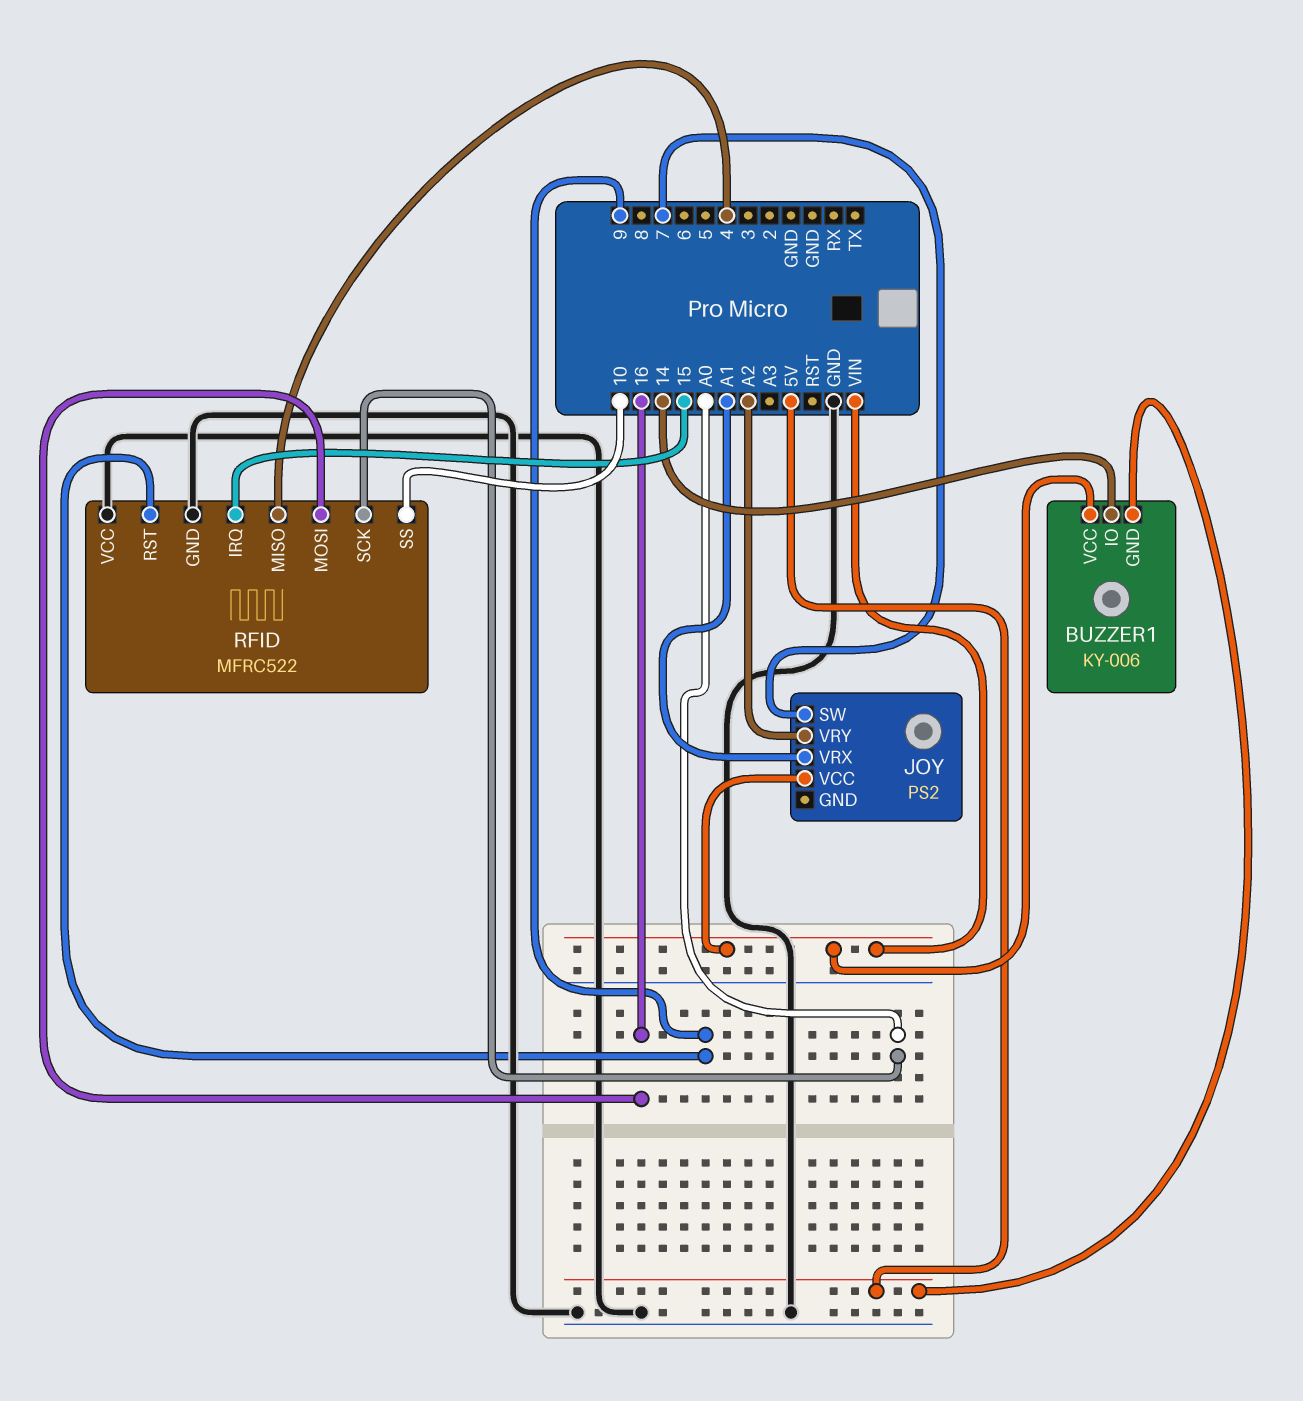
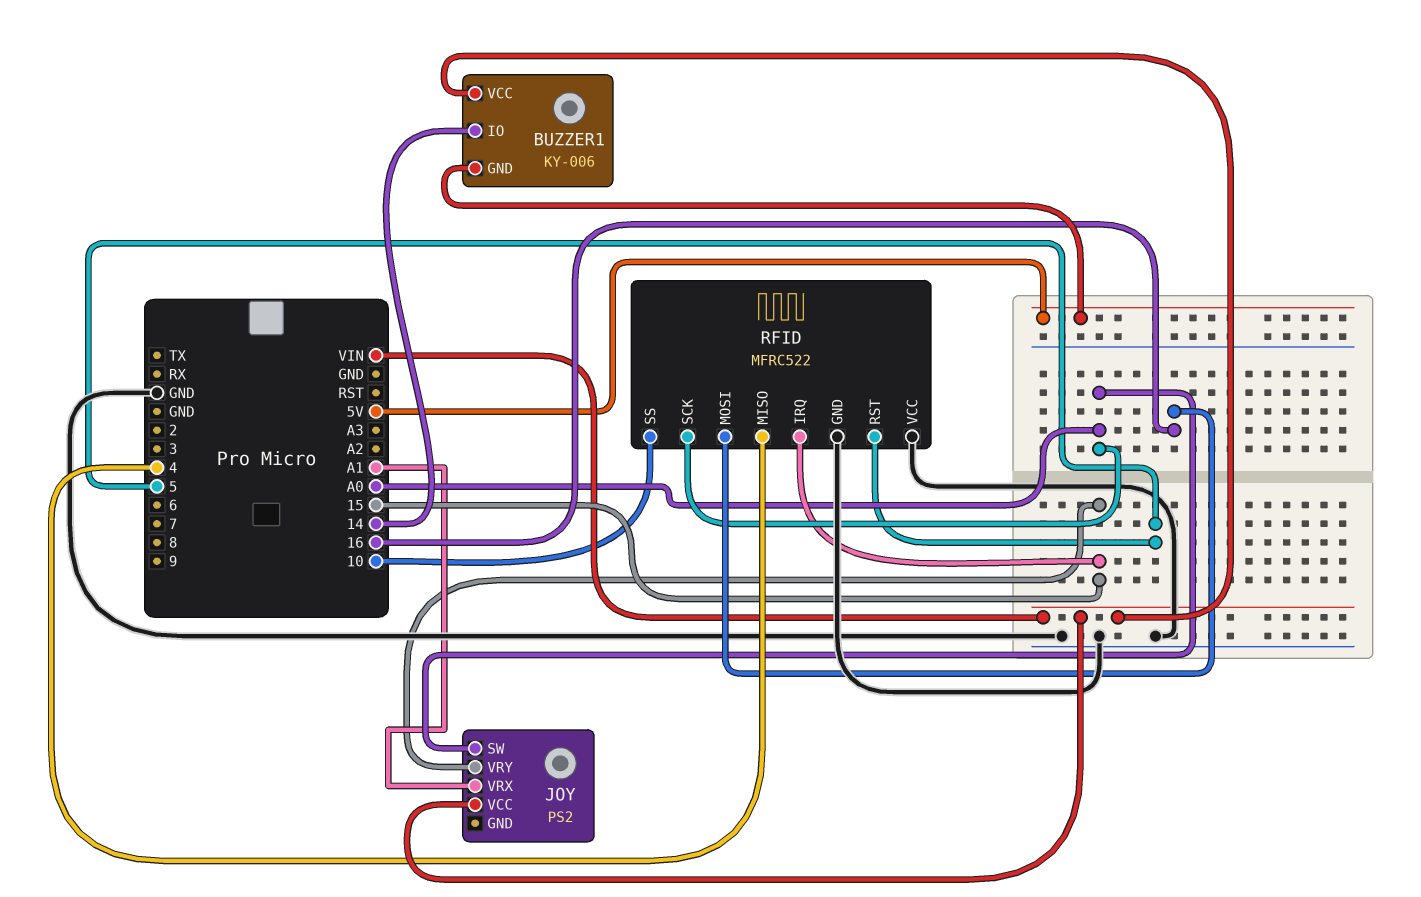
JOY pin SW: 7 -> A0
JOY pin VRY: A2 -> 15
RFID pin RST: 9 -> 5

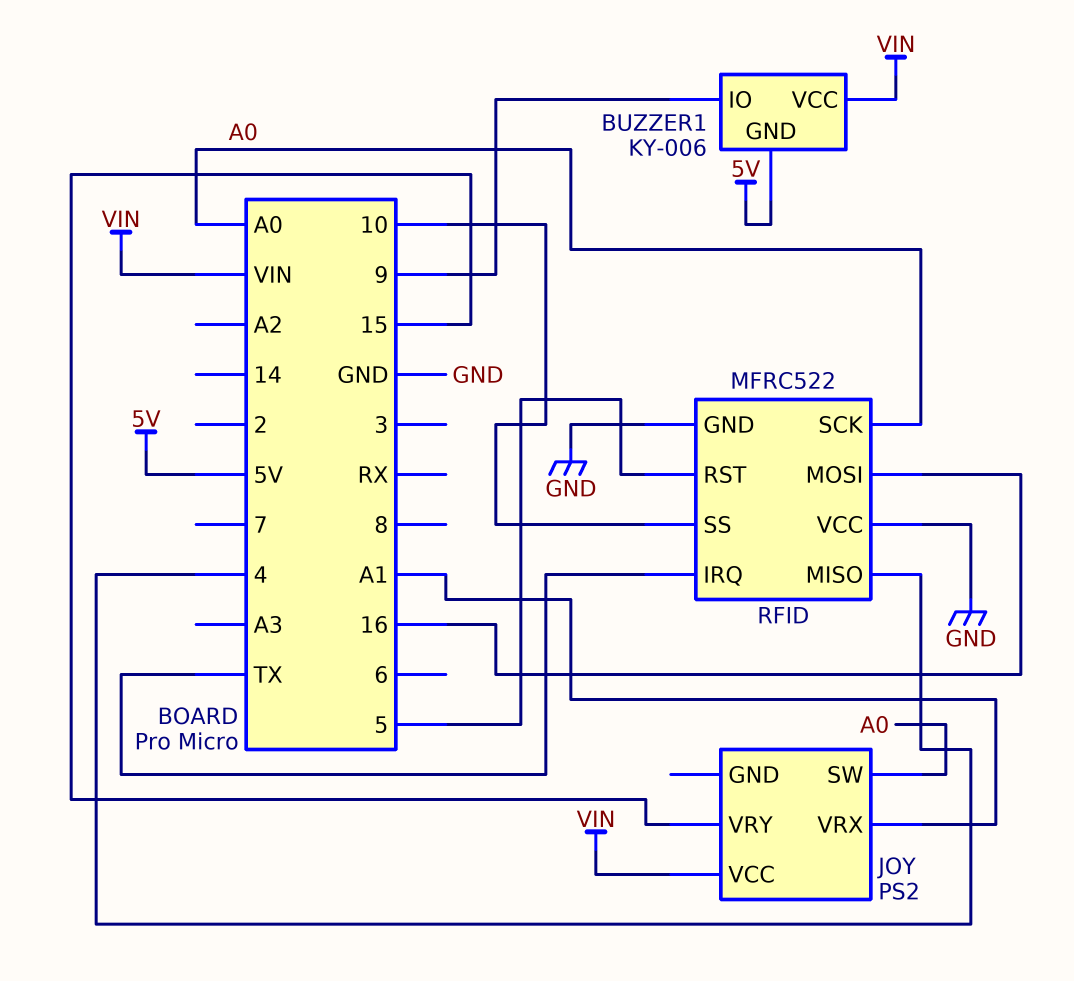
BUZZER1 pin IO: 14 -> 9
RFID pin IRQ: 15 -> TX

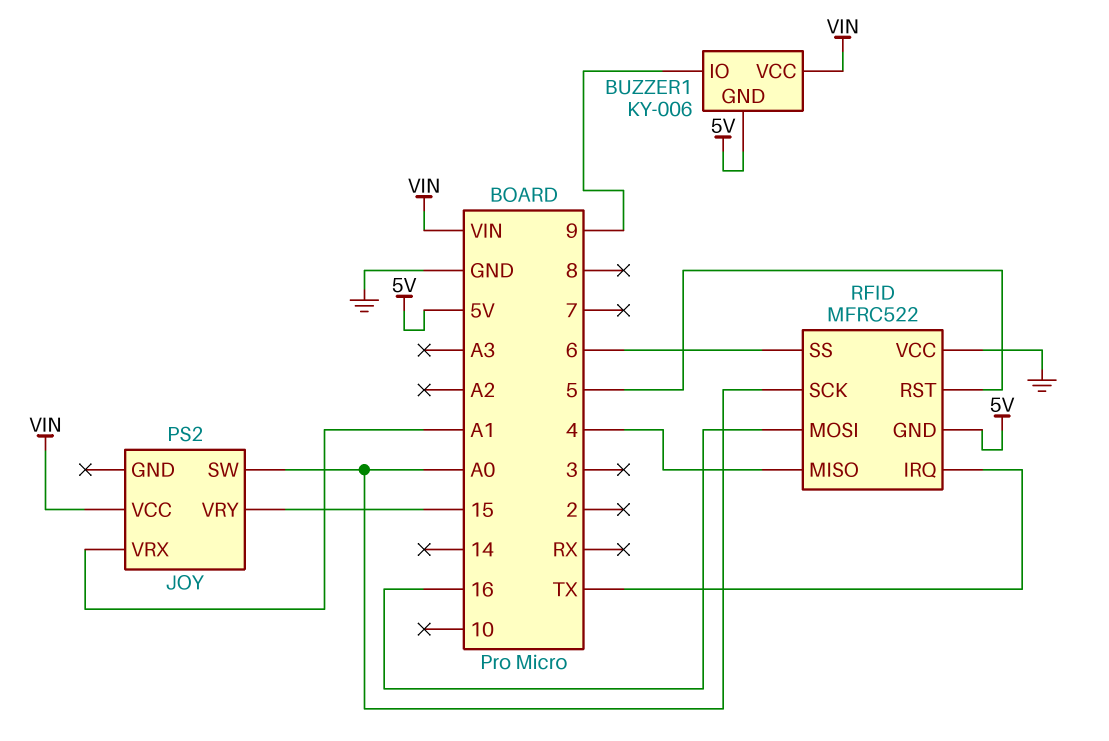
RFID pin GND: GND -> 5V
RFID pin SS: 10 -> 6

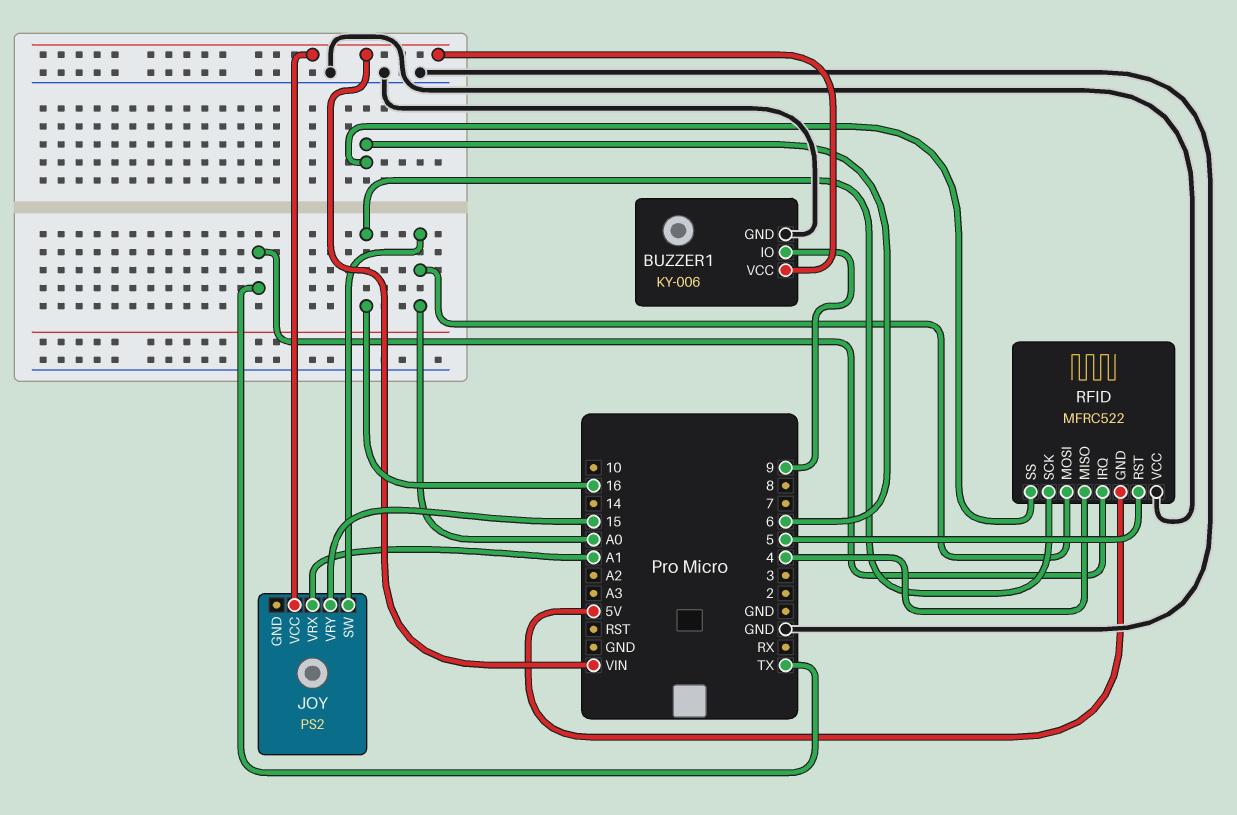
BUZZER1 pin GND: 5V -> GND
RFID pin MOSI: 16 -> A0
RFID pin SCK: A0 -> 16

